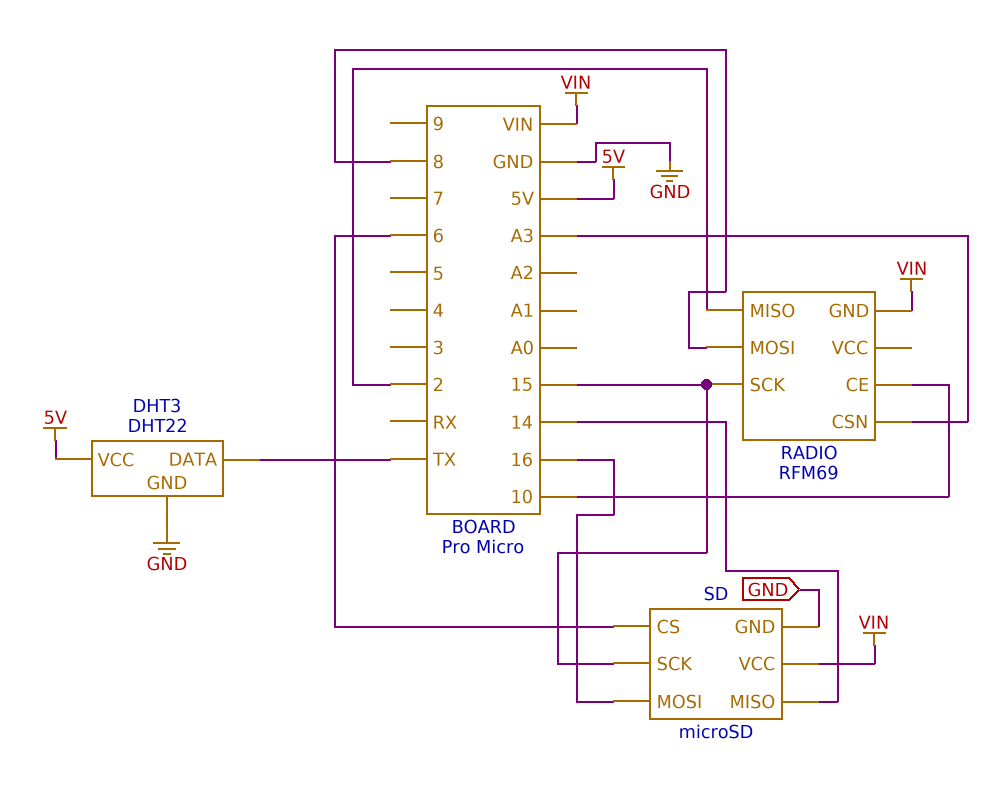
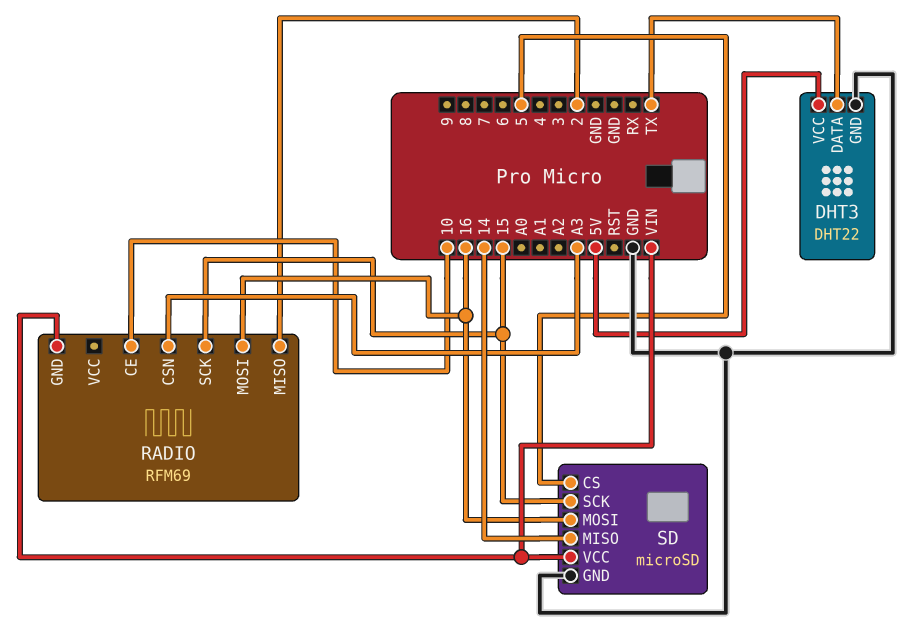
RADIO pin MOSI: 8 -> 16
SD pin CS: 6 -> 5

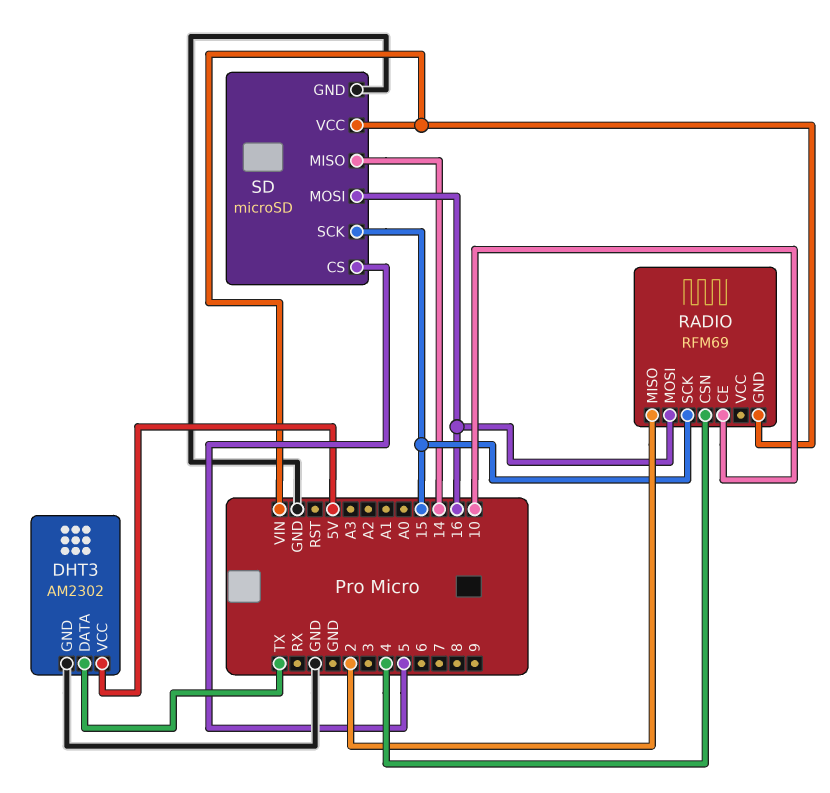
DHT3: DHT22 -> AM2302
RADIO pin CSN: A3 -> 4

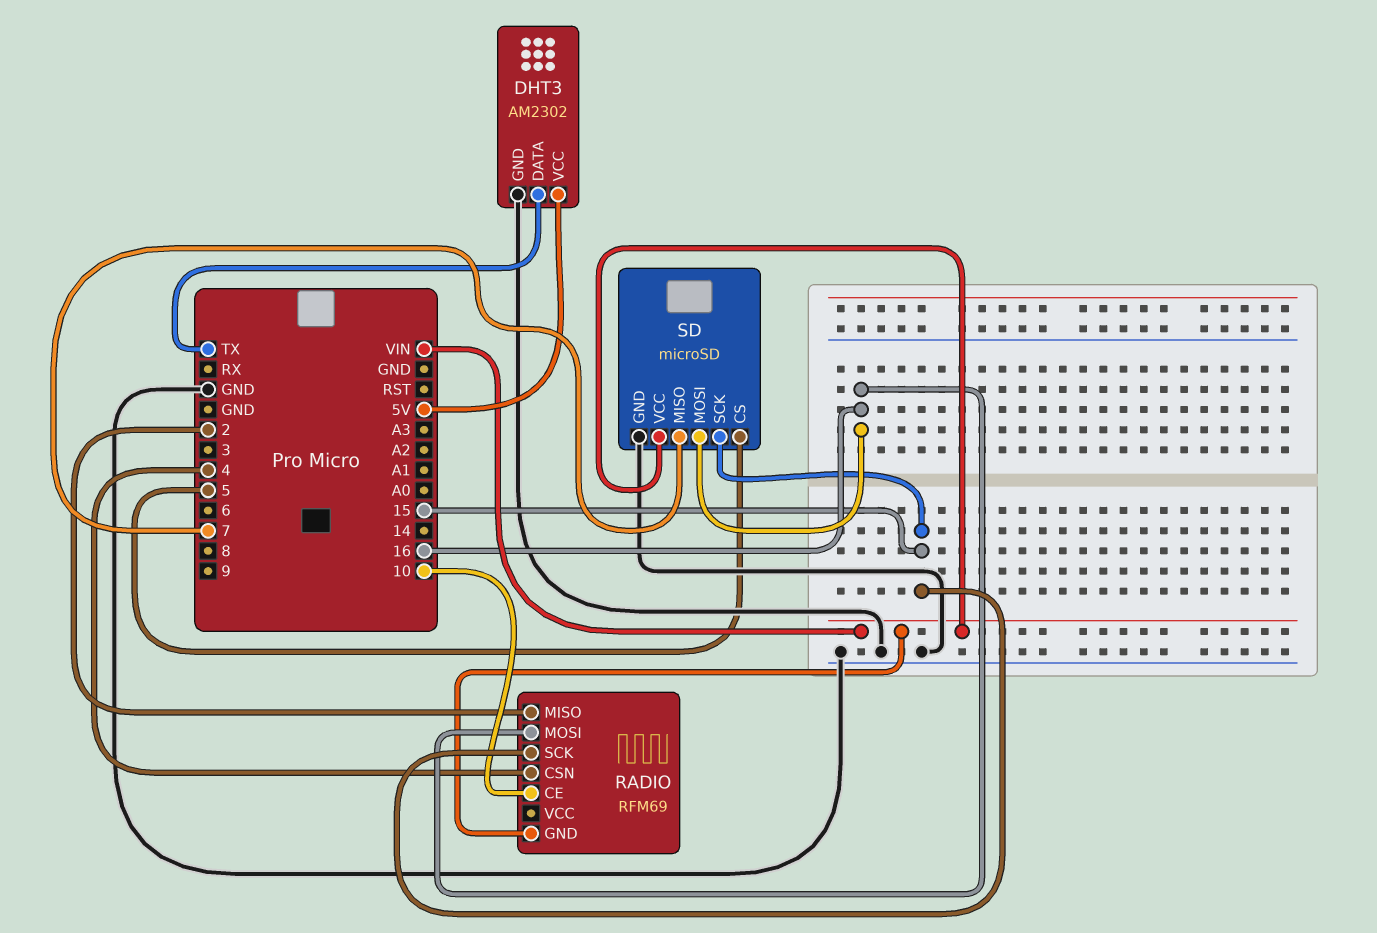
SD pin MISO: 14 -> 7

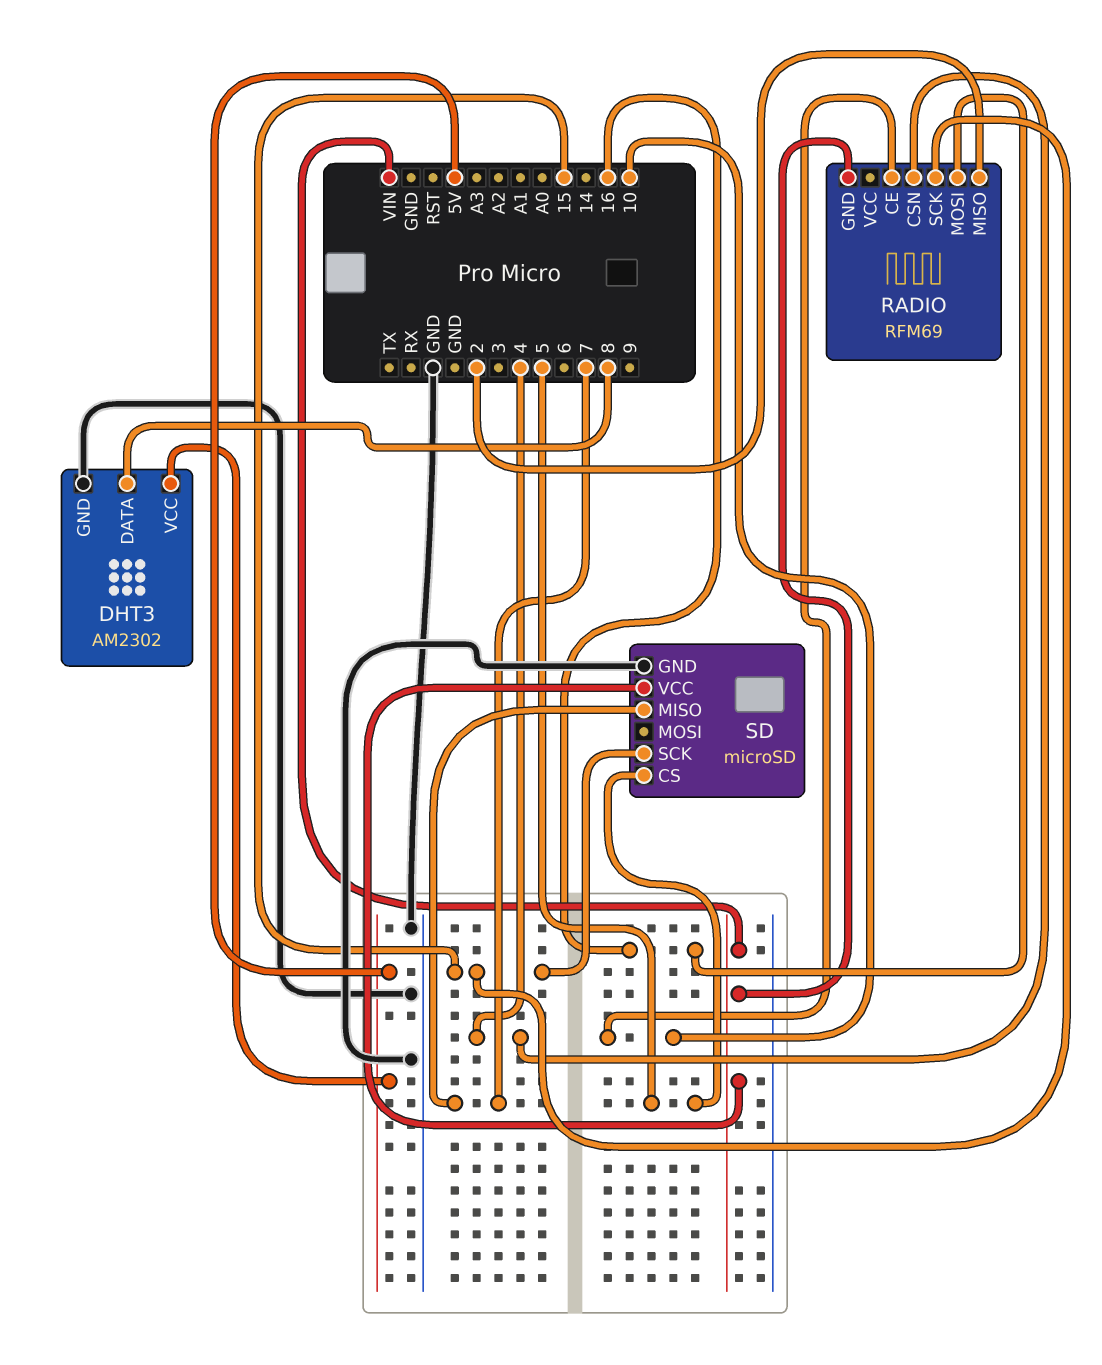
DHT3 pin DATA: TX -> 8
SD pin MOSI: 16 -> none

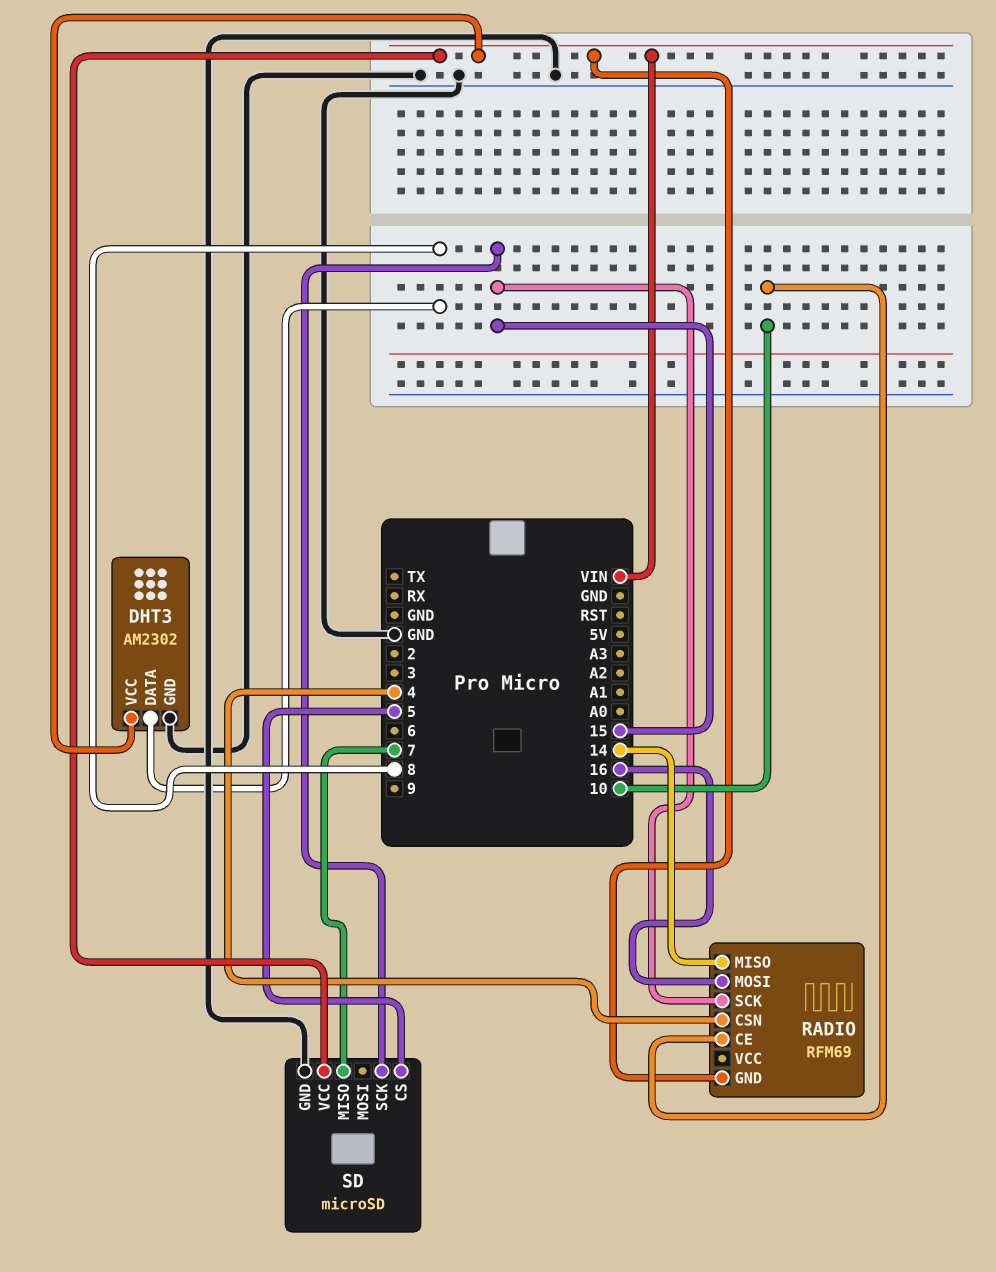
DHT3 pin VCC: 5V -> VIN
RADIO pin MISO: 2 -> 14

